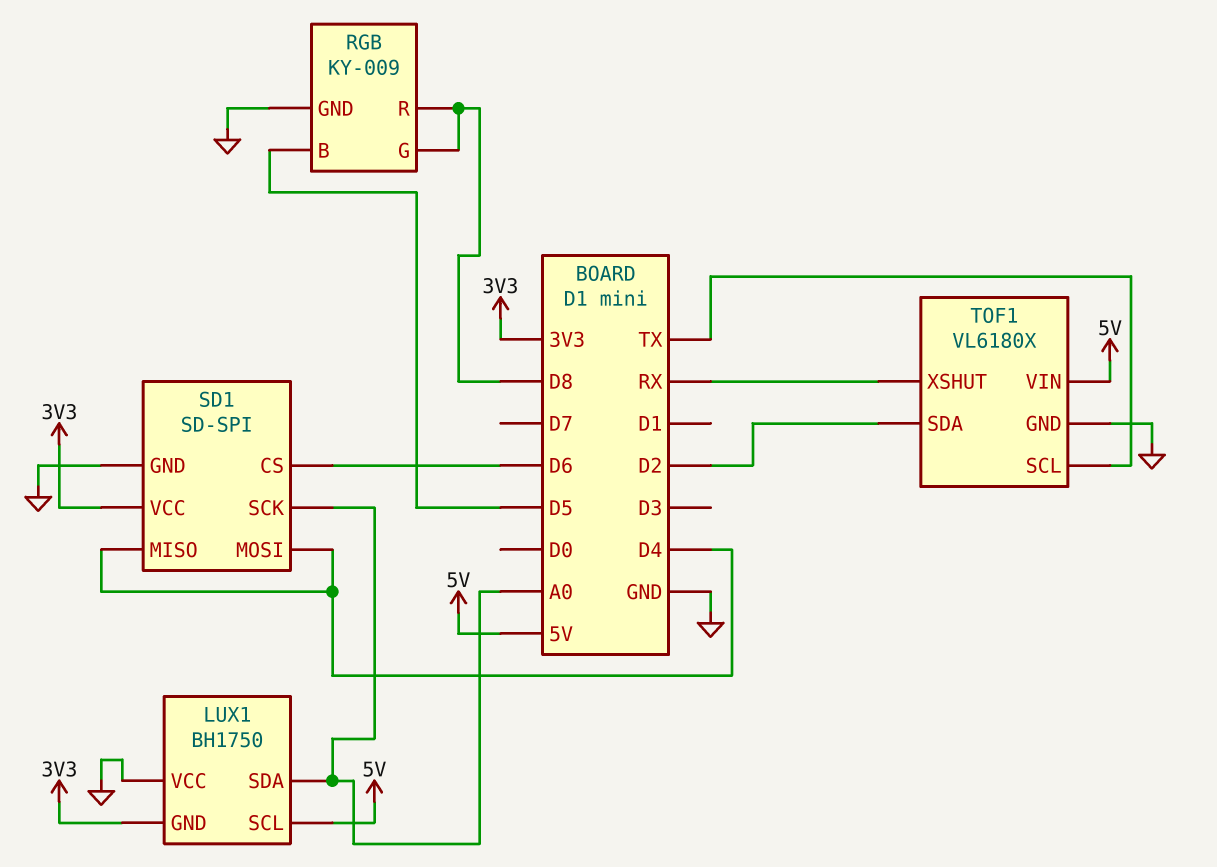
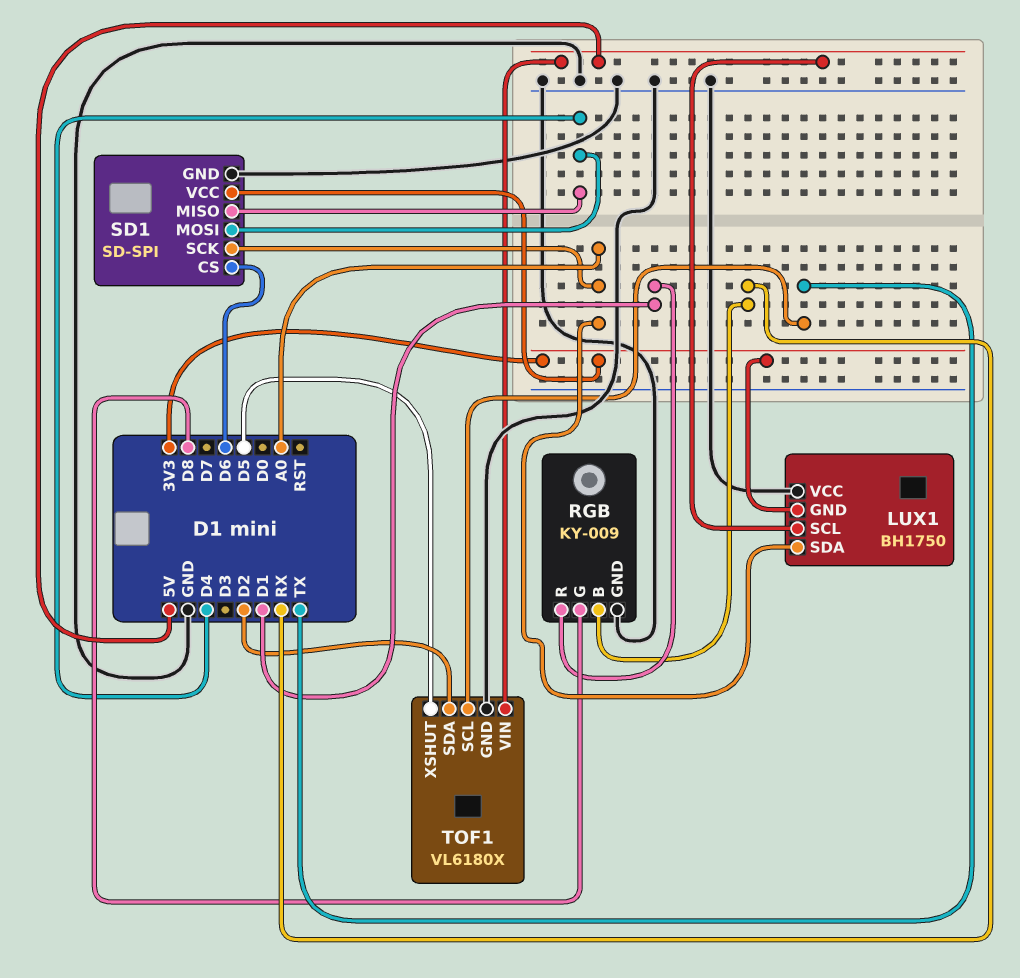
RGB pin B: D5 -> RX
RGB pin R: D8 -> D1
TOF1 pin XSHUT: RX -> D5

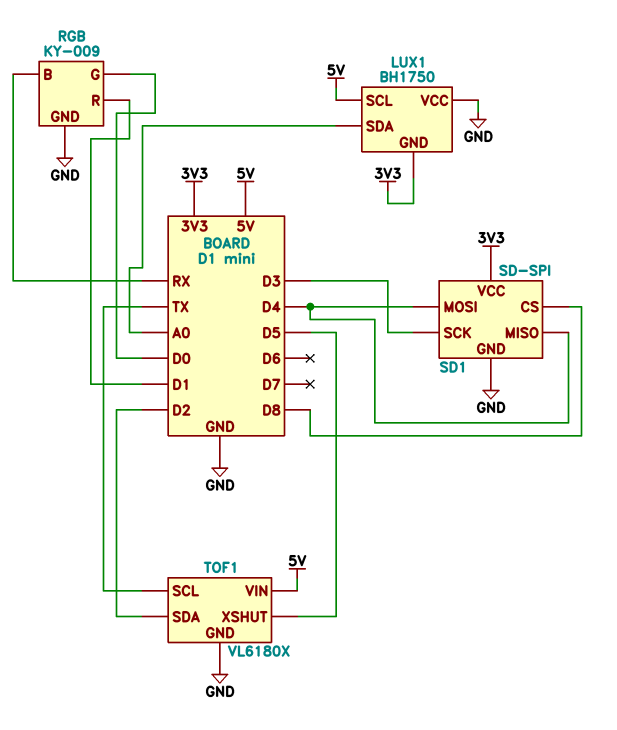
RGB pin G: D8 -> D0
SD1 pin CS: D6 -> D8
SD1 pin SCK: A0 -> D3

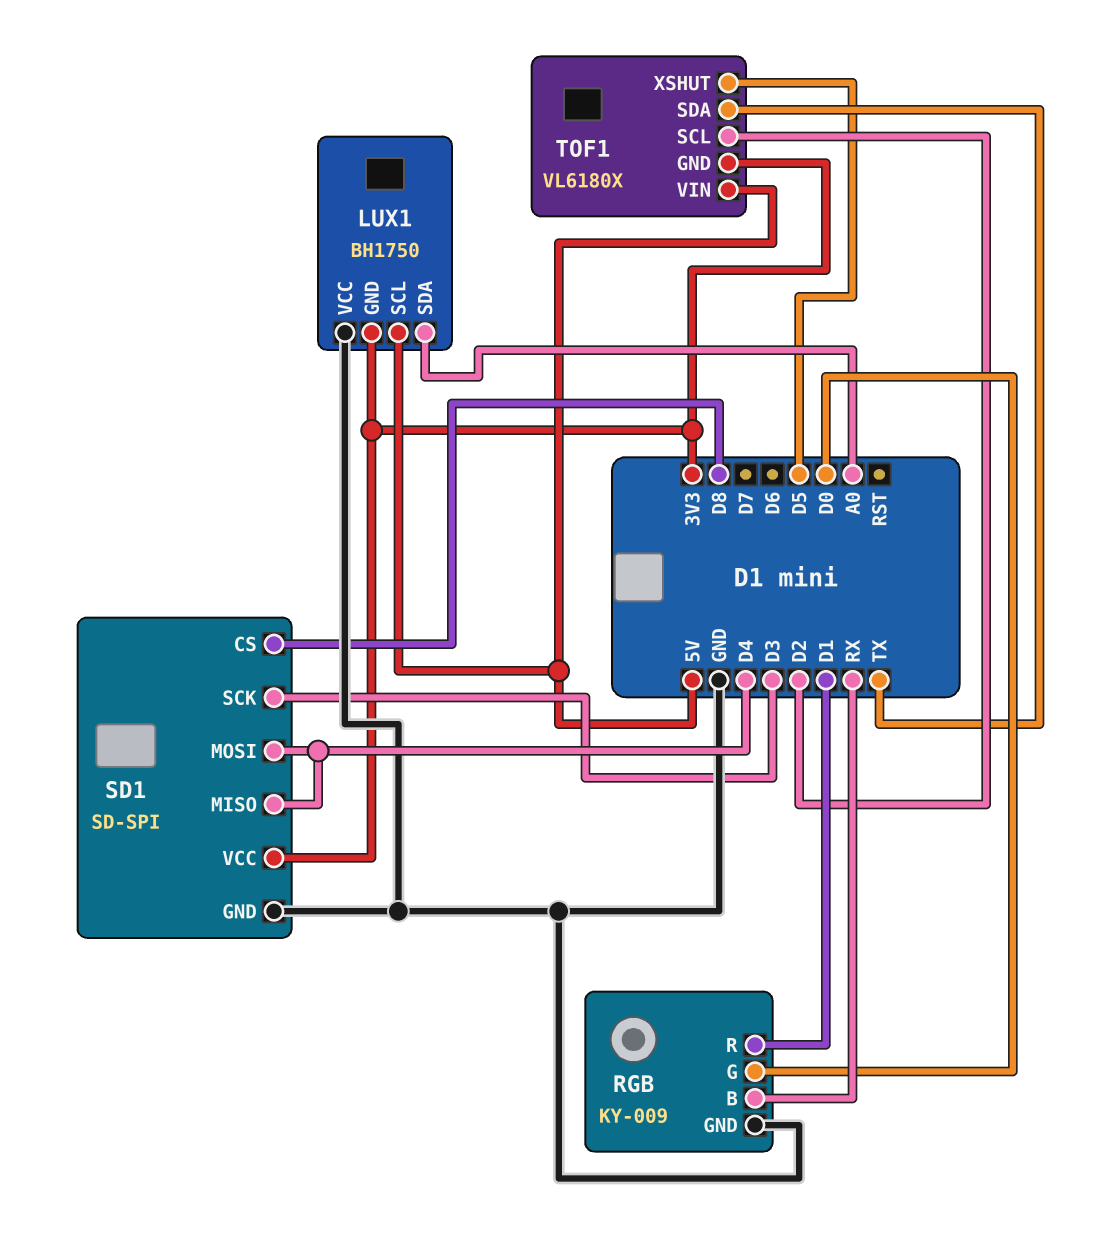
TOF1 pin GND: GND -> 3V3
TOF1 pin SCL: TX -> D2
TOF1 pin SDA: D2 -> TX

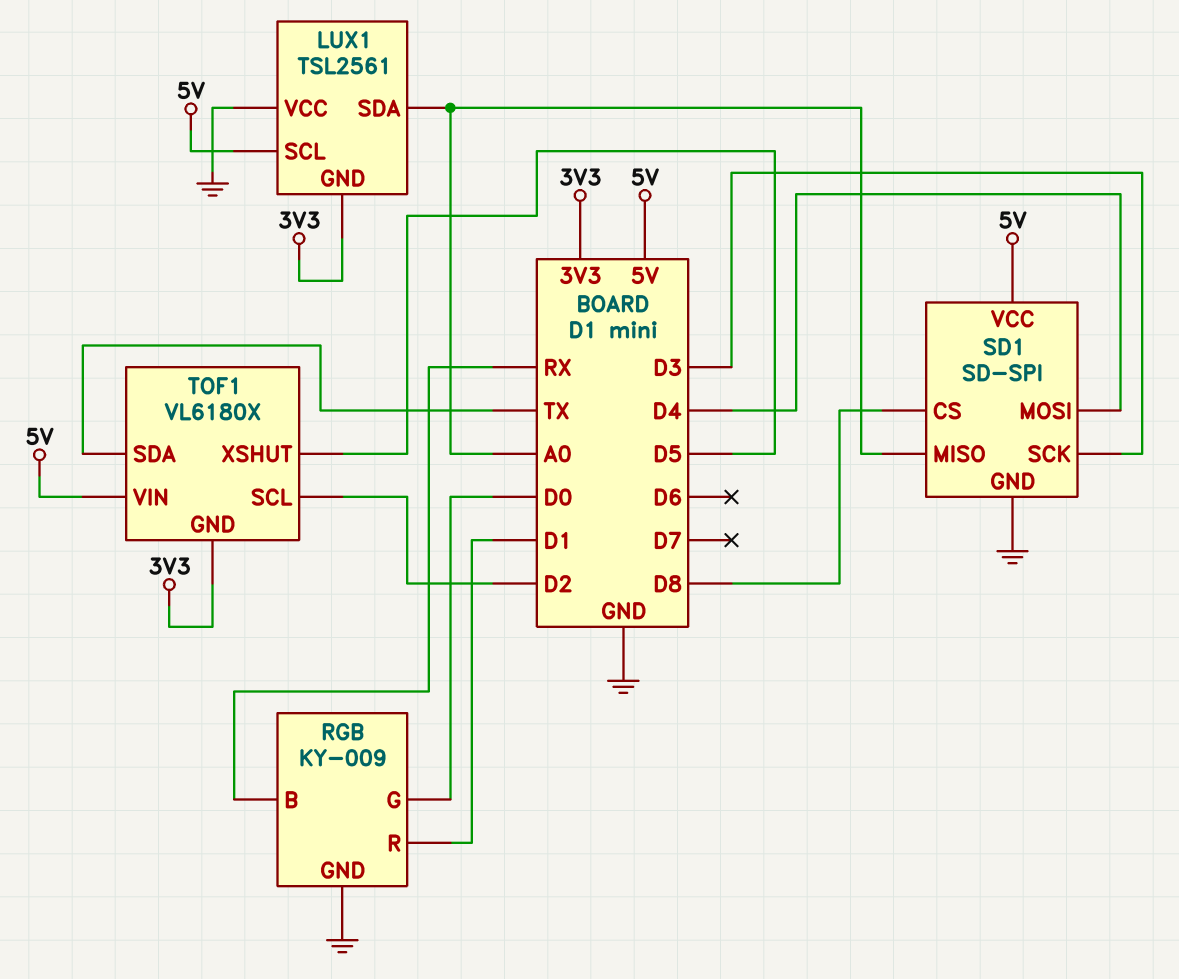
LUX1: BH1750 -> TSL2561
SD1 pin MISO: D4 -> A0
SD1 pin VCC: 3V3 -> 5V

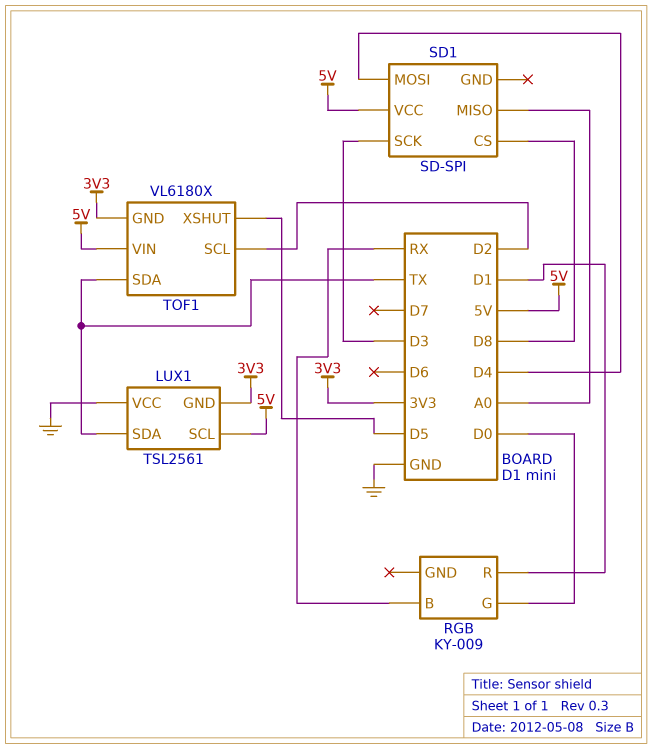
LUX1 pin SDA: A0 -> TX
RGB pin GND: GND -> none
SD1 pin GND: GND -> none

